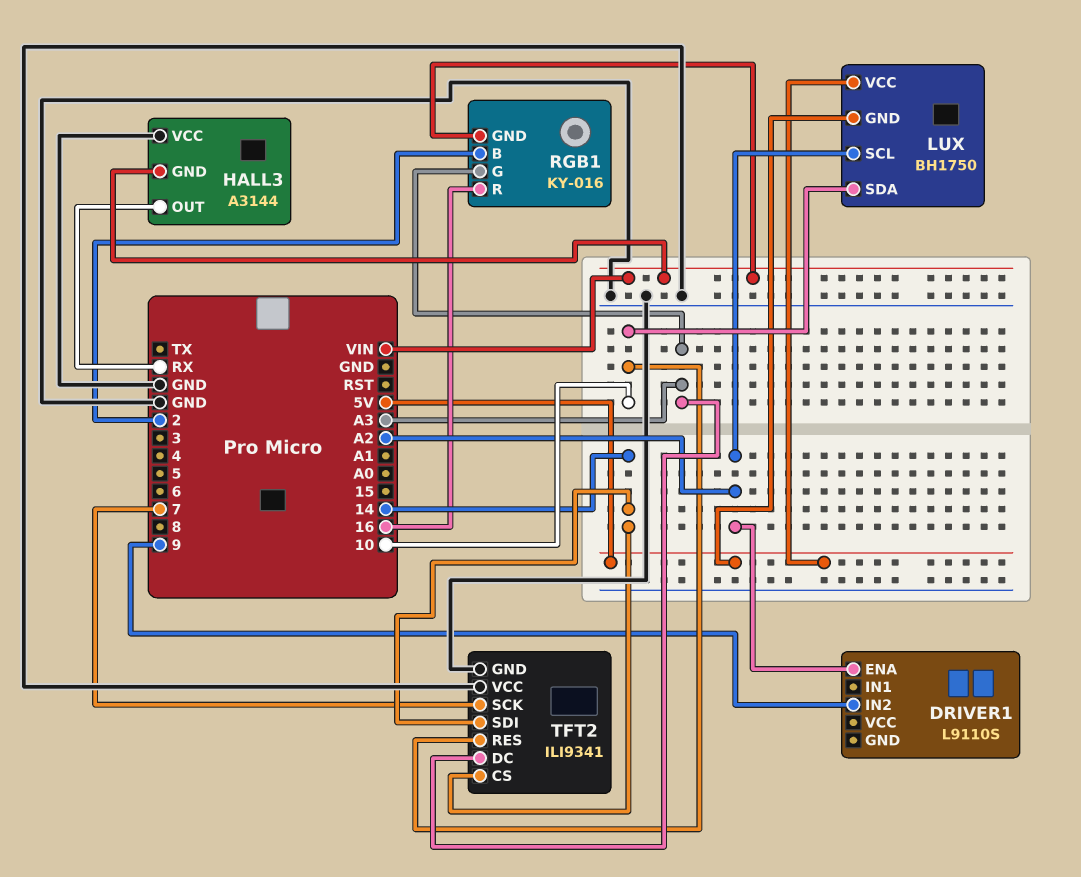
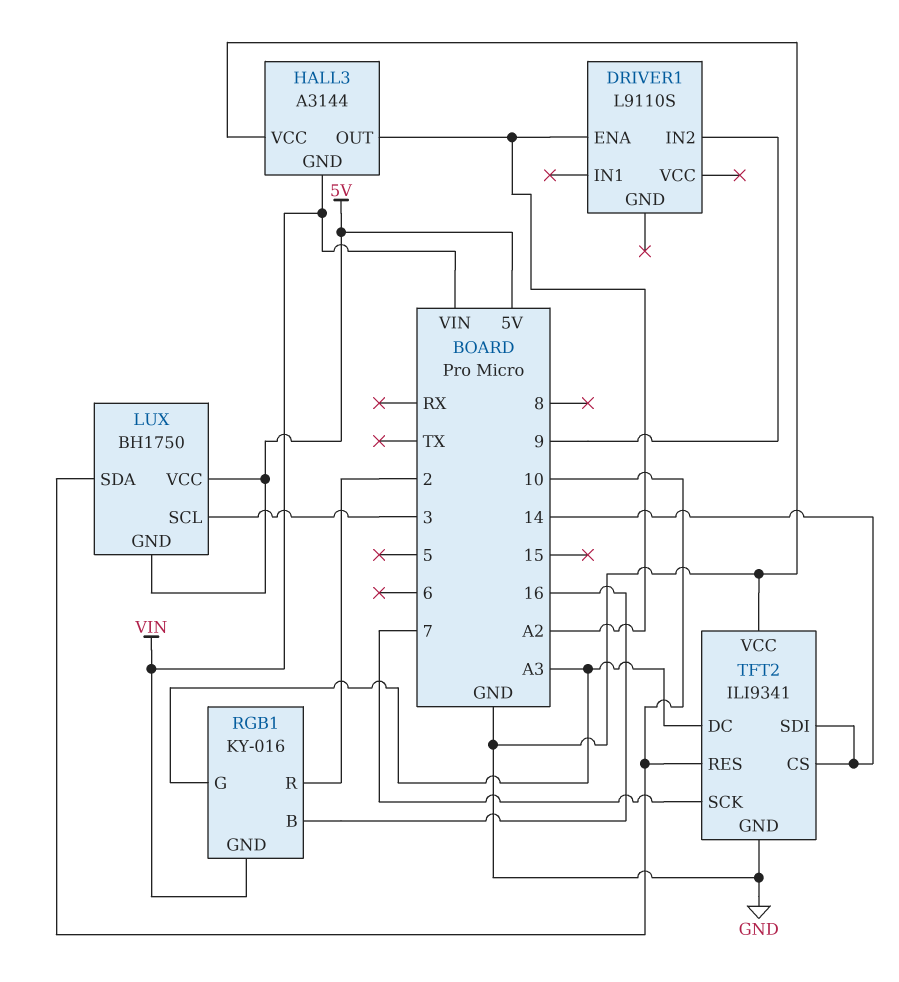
HALL3 pin OUT: RX -> A2
LUX pin SCL: A2 -> 3
RGB1 pin B: 2 -> 16
RGB1 pin R: 16 -> 2

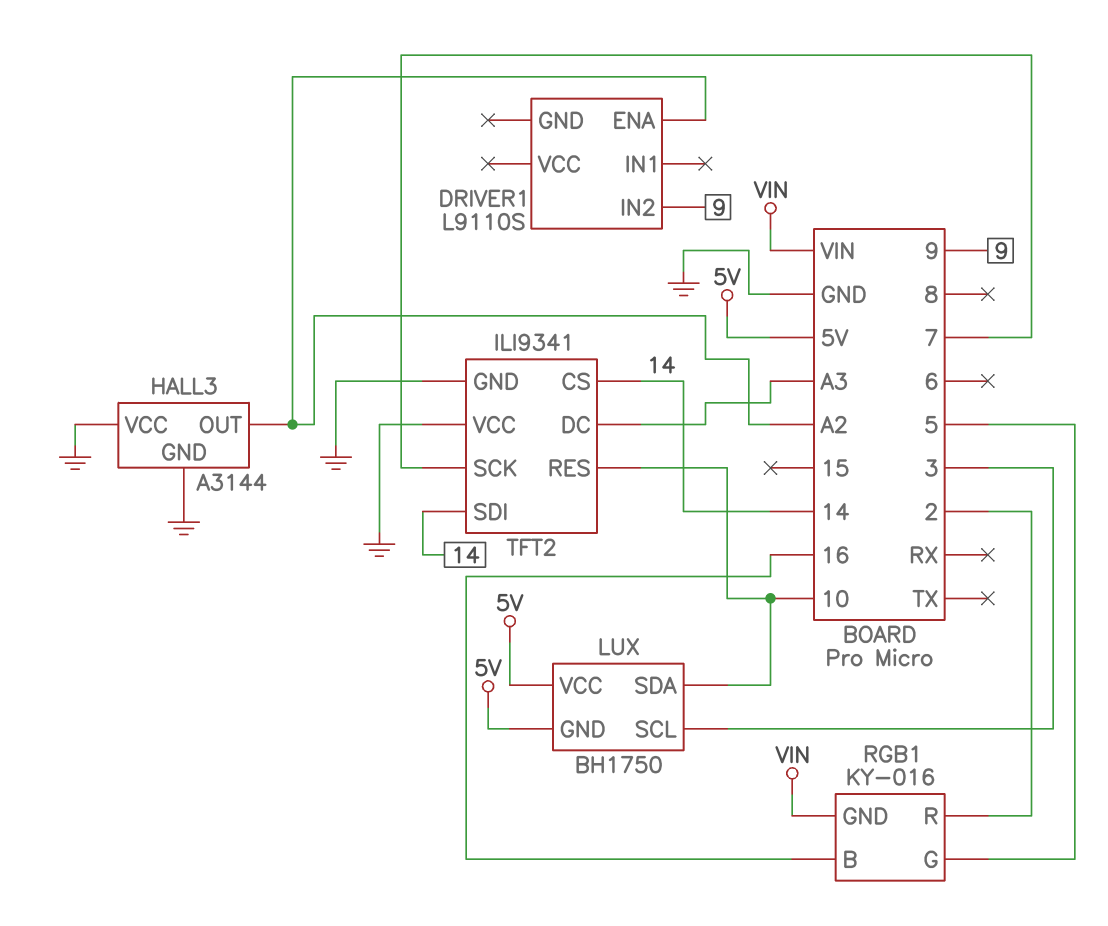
HALL3 pin GND: VIN -> GND
RGB1 pin G: A3 -> 5

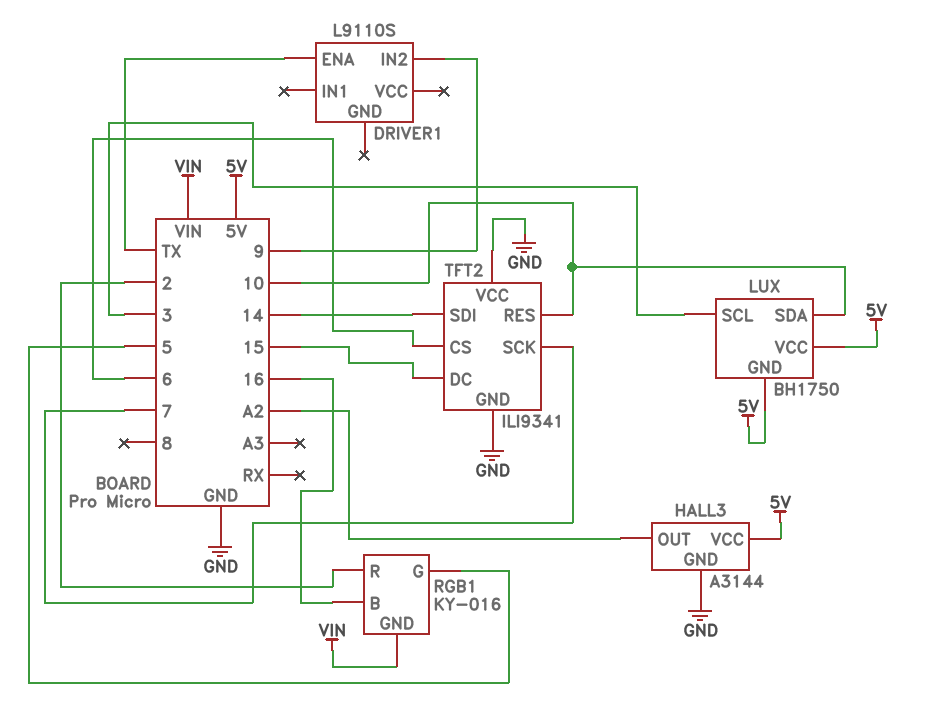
DRIVER1 pin ENA: A2 -> TX
HALL3 pin VCC: GND -> 5V
TFT2 pin CS: 14 -> 6
TFT2 pin DC: A3 -> 15

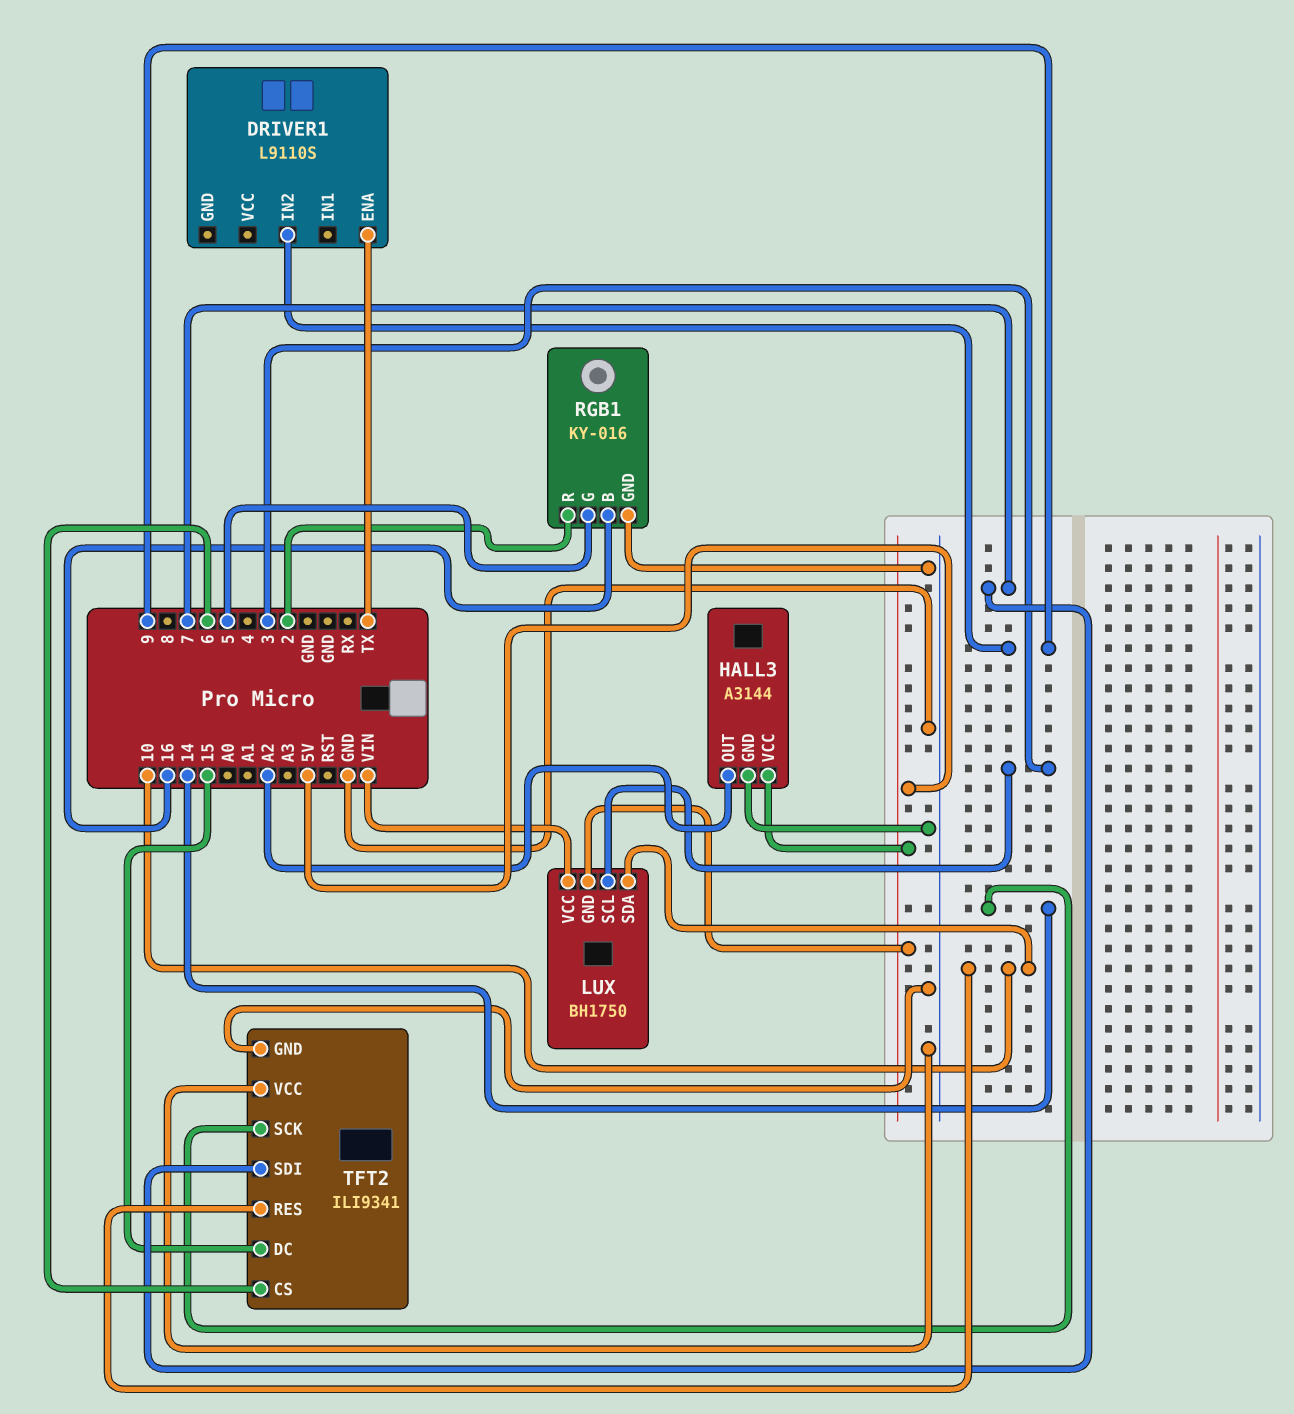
LUX pin VCC: 5V -> VIN
RGB1 pin GND: VIN -> GND
TFT2 pin SCK: 7 -> 14
TFT2 pin SDI: 14 -> 7

